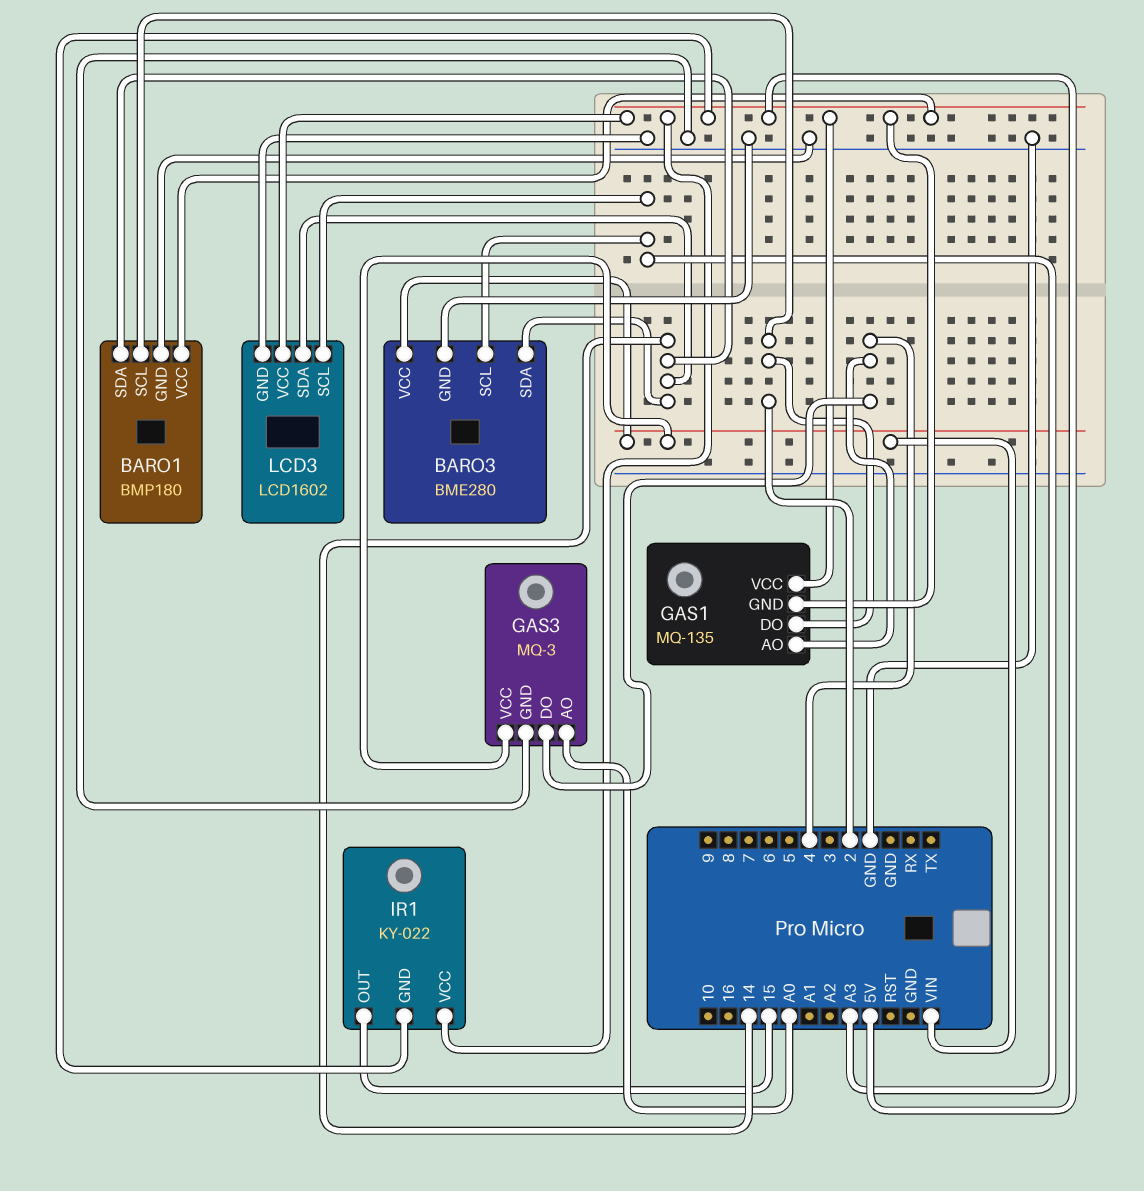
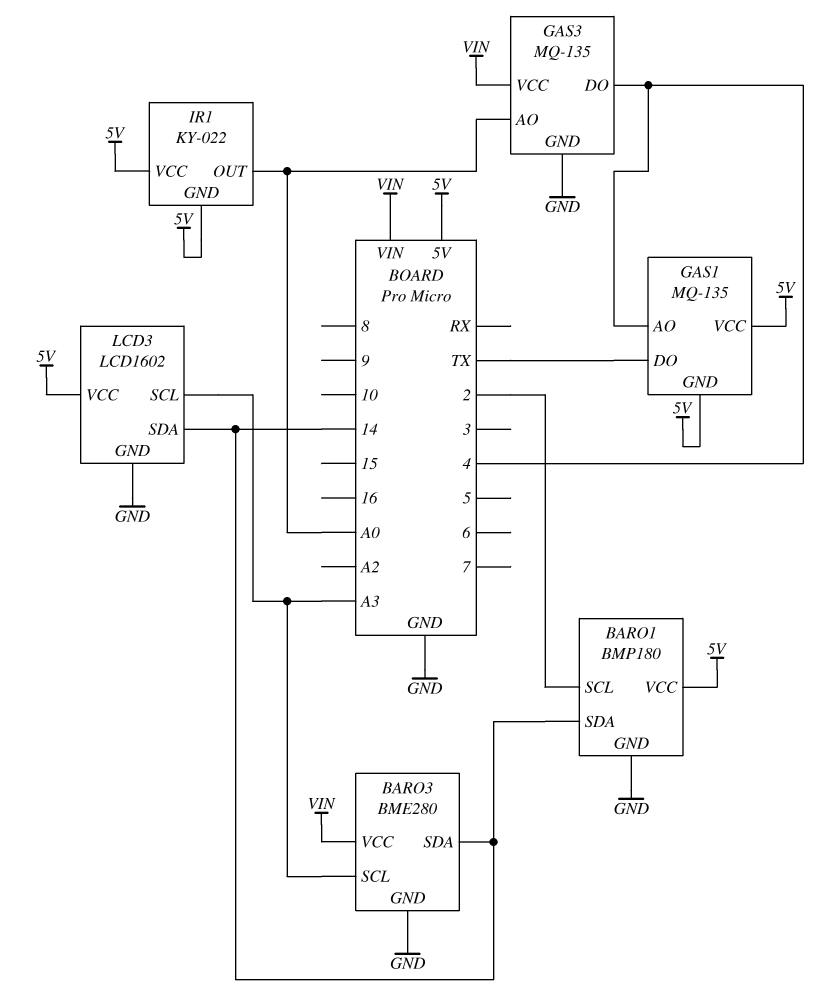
GAS1 pin DO: 2 -> TX
GAS3: MQ-3 -> MQ-135
IR1 pin OUT: 15 -> A0

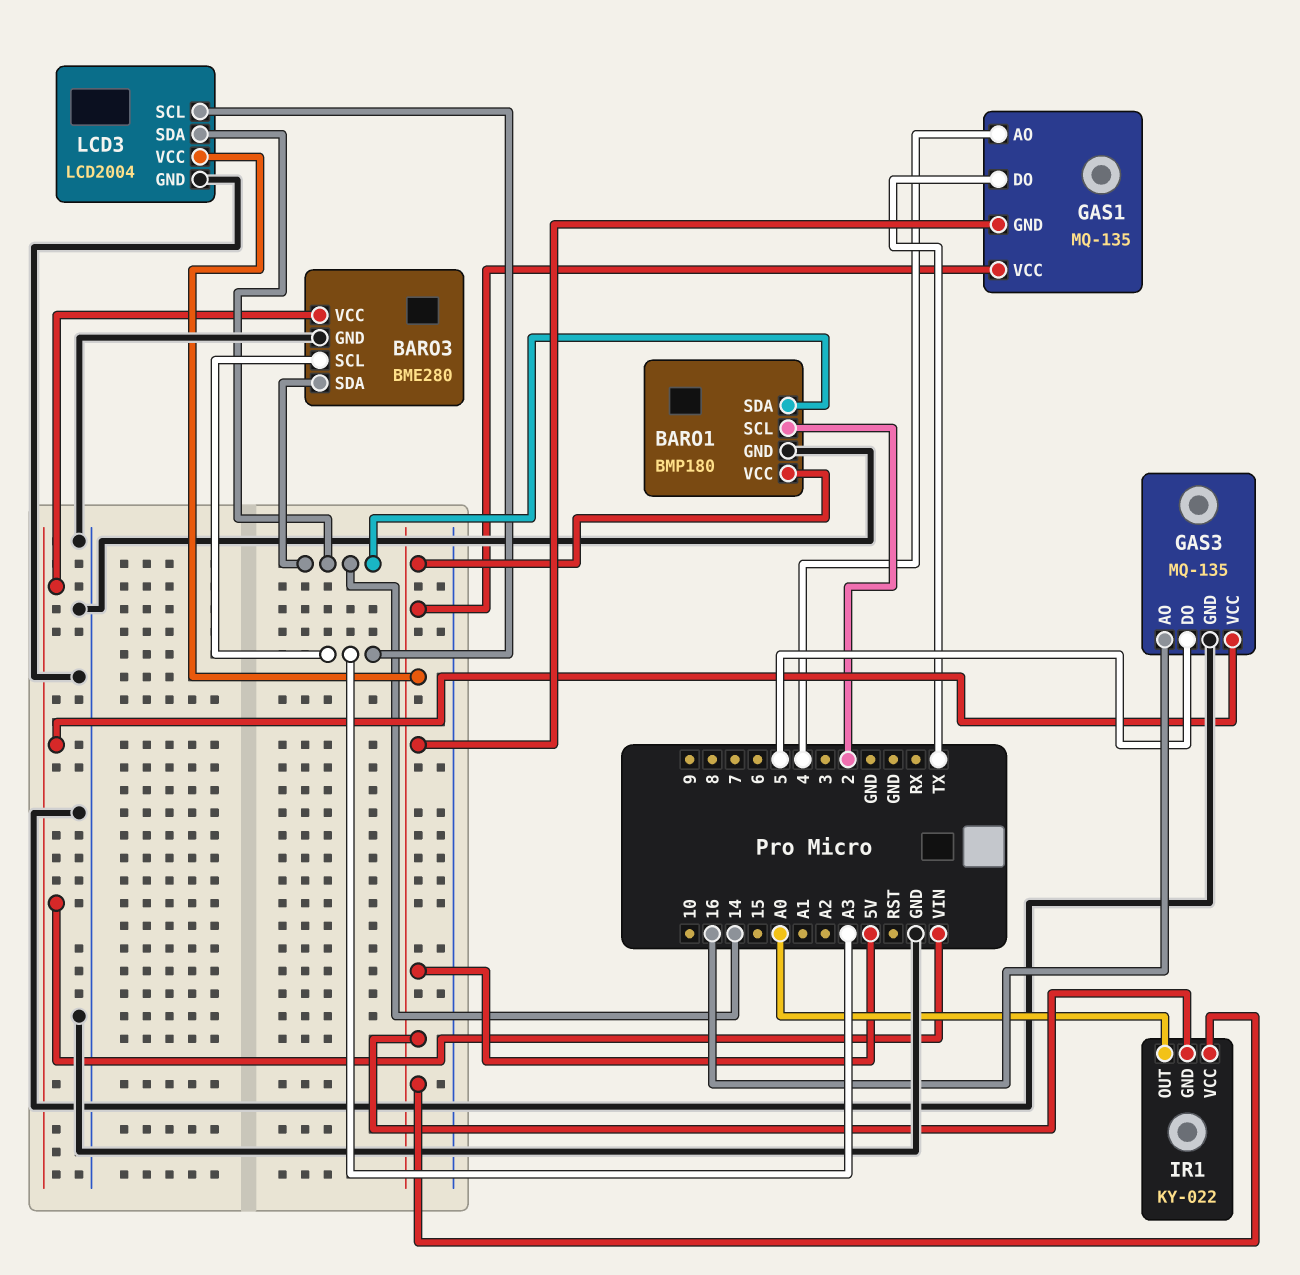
GAS3 pin AO: A0 -> 16
GAS3 pin DO: 4 -> 5
LCD3: LCD1602 -> LCD2004

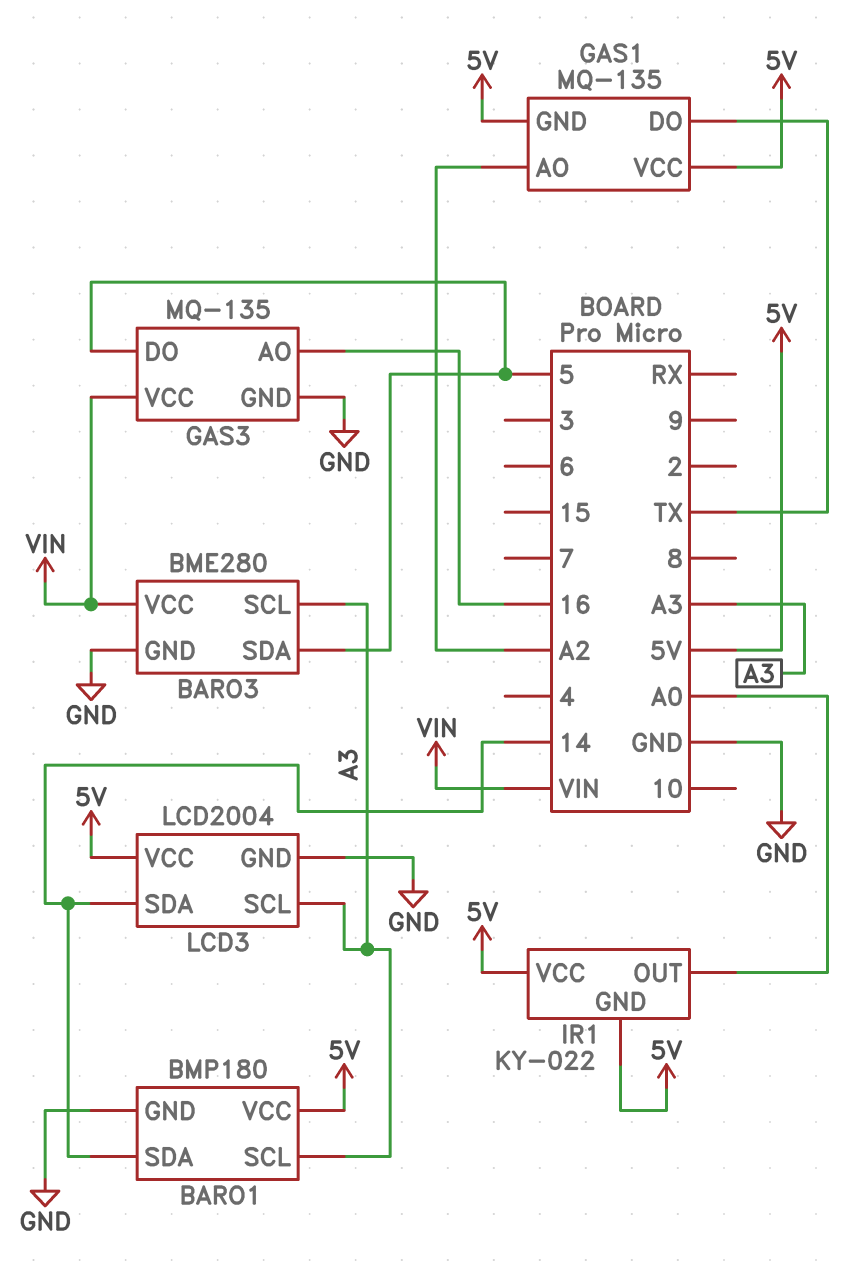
BARO1 pin SCL: 2 -> A3
BARO3 pin SDA: 14 -> 5
GAS1 pin AO: 4 -> A2

